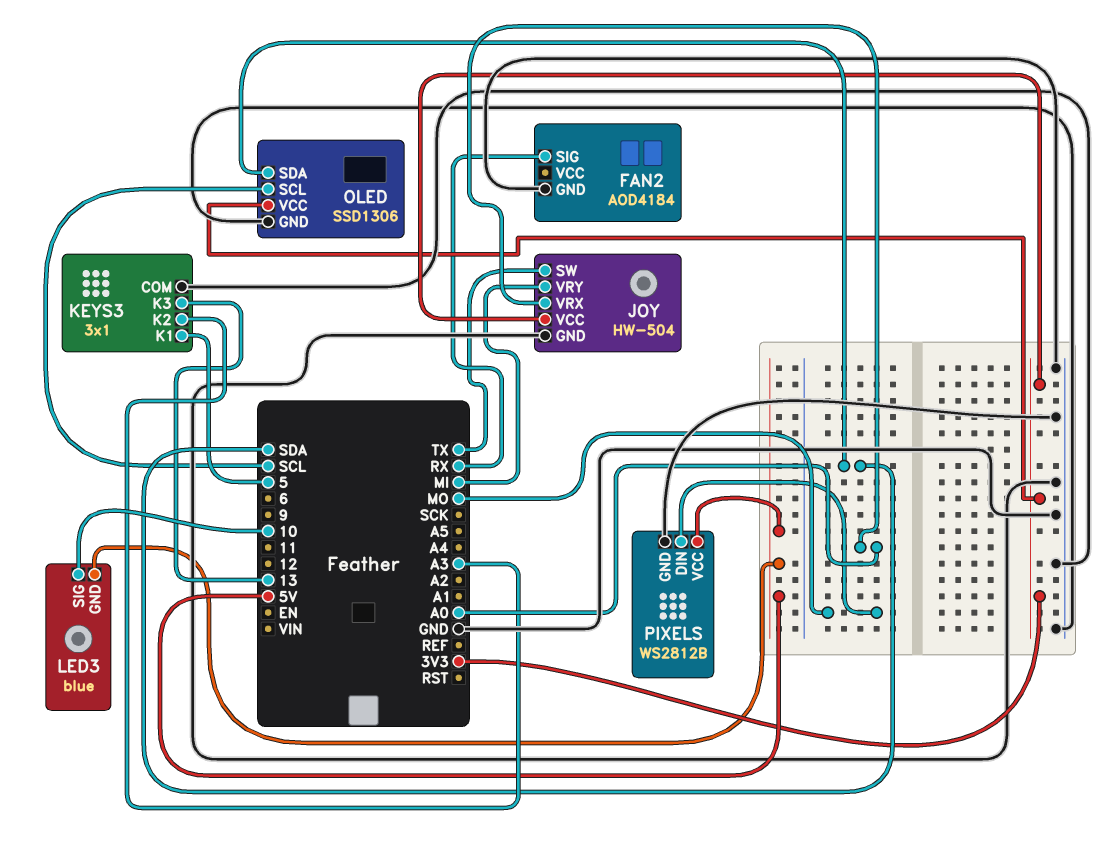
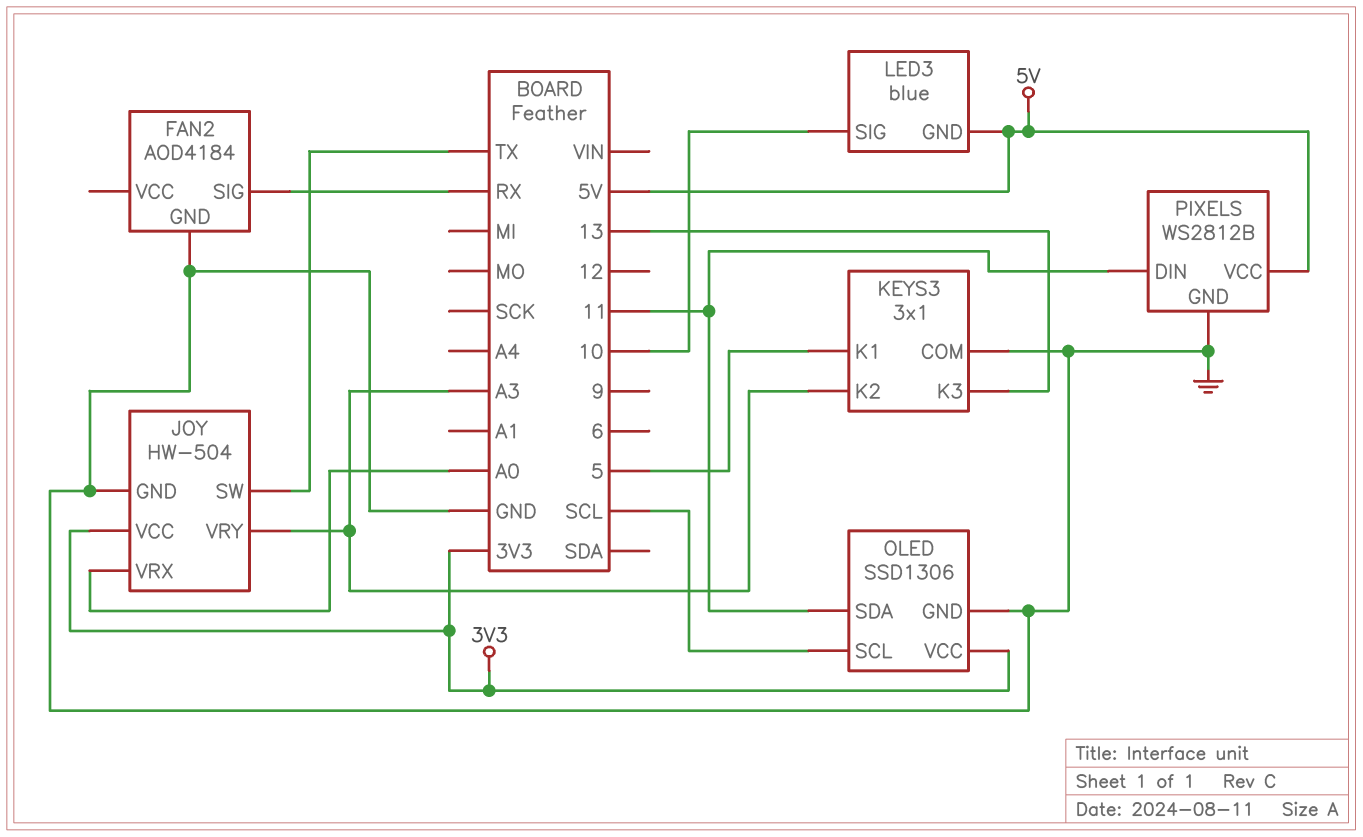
JOY pin VRY: MI -> A3
OLED pin SDA: SDA -> 11
PIXELS pin DIN: MO -> 11

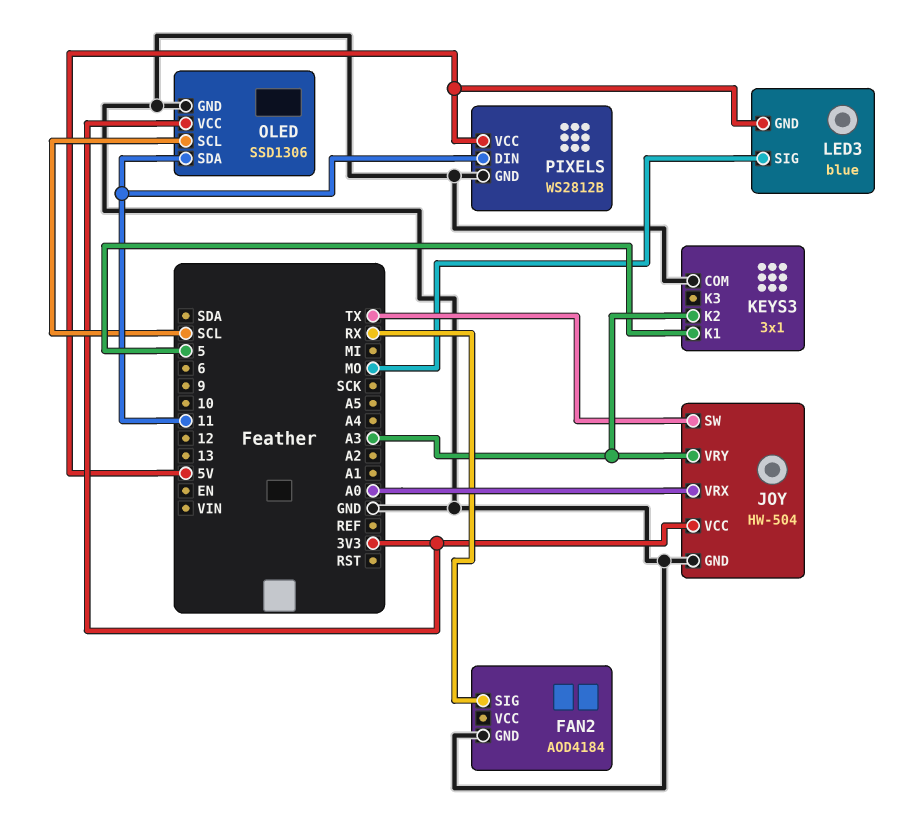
KEYS3 pin K3: 13 -> none
LED3 pin SIG: 10 -> MO

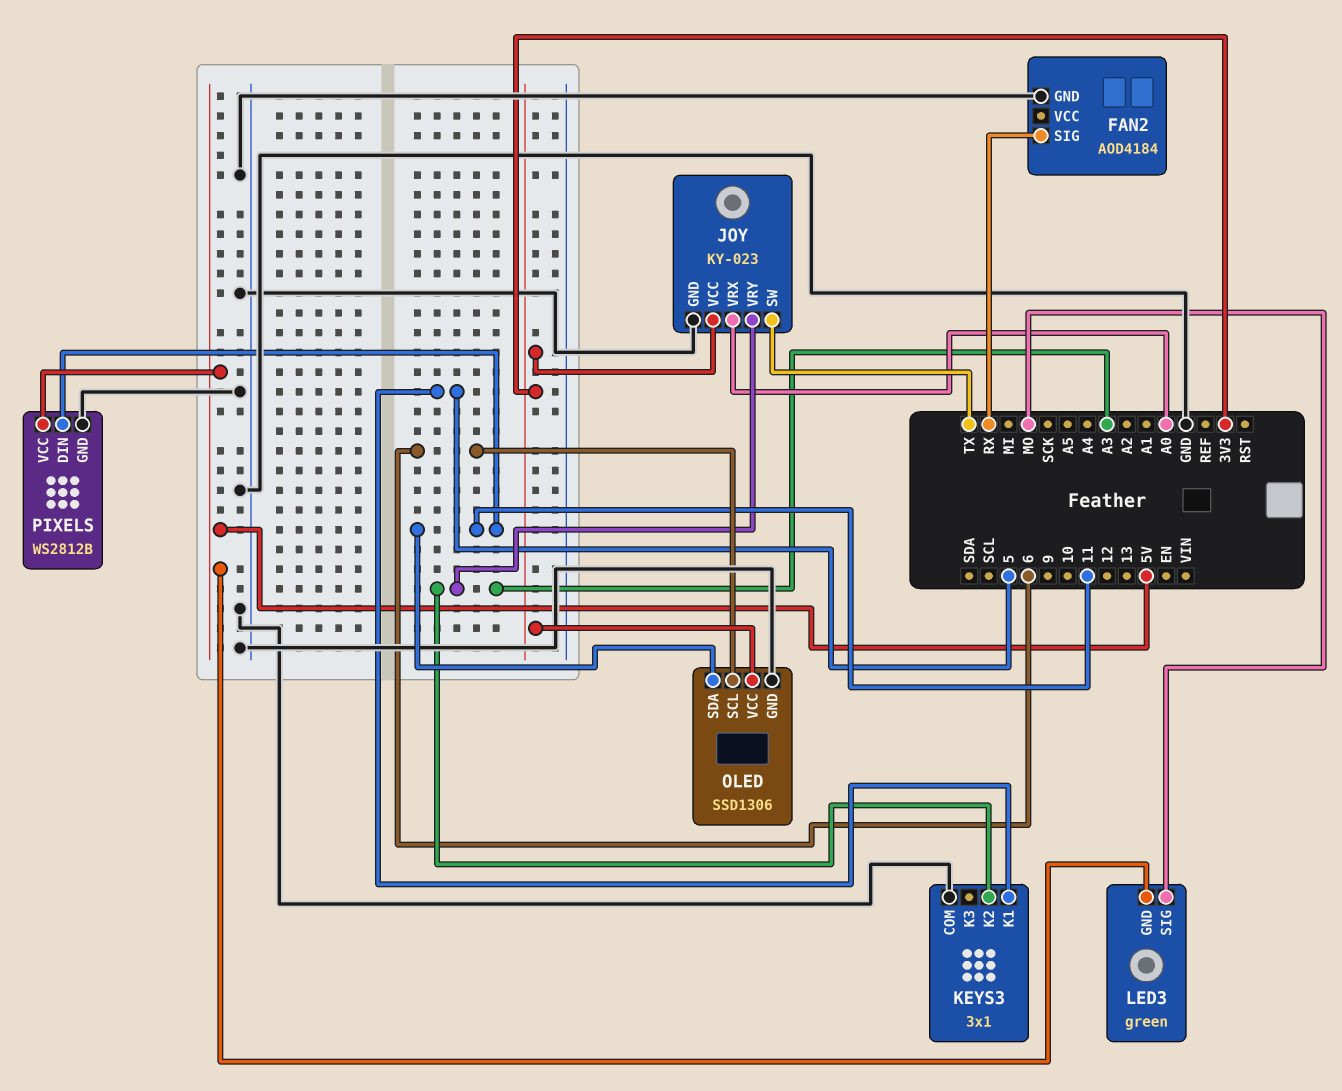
JOY: HW-504 -> KY-023
LED3: blue -> green
OLED pin SCL: SCL -> 6

